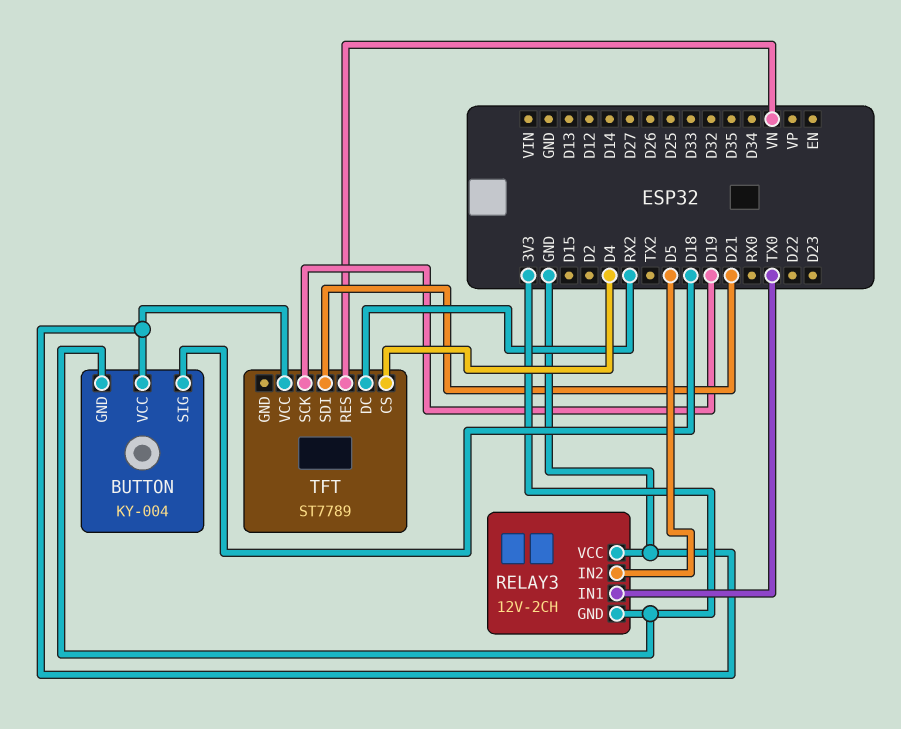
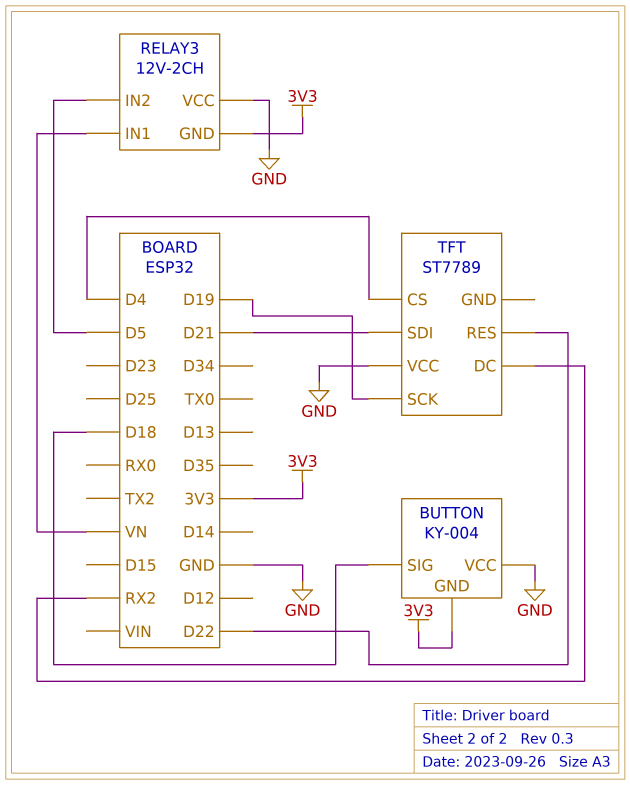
RELAY3 pin IN1: TX0 -> VN
TFT pin RES: VN -> D22

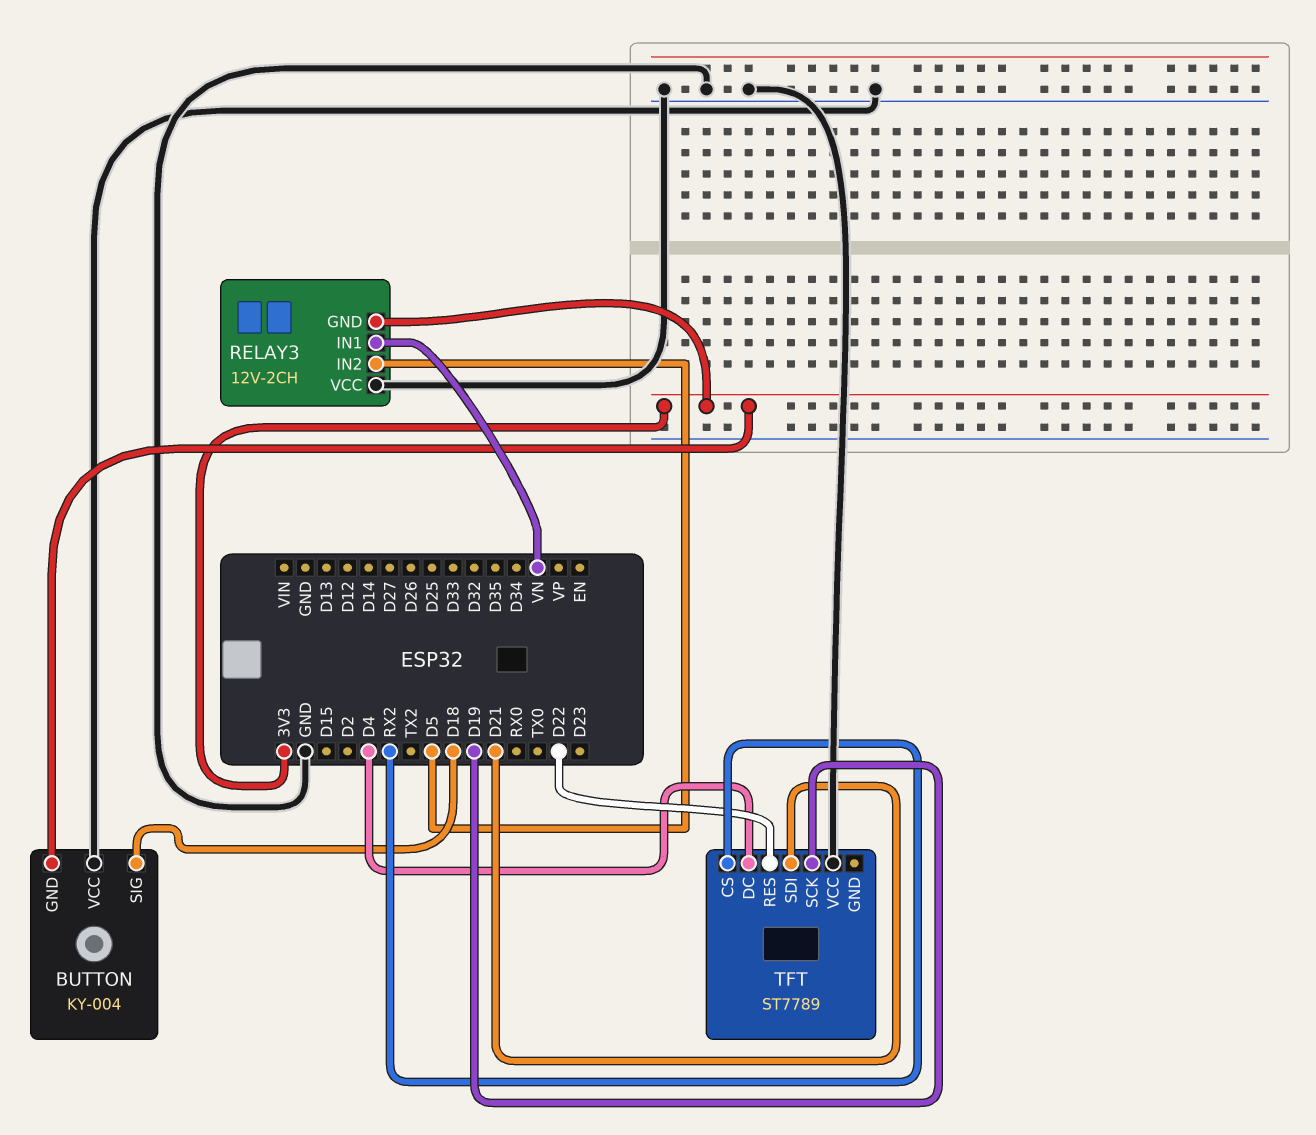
TFT pin CS: D4 -> RX2
TFT pin DC: RX2 -> D4

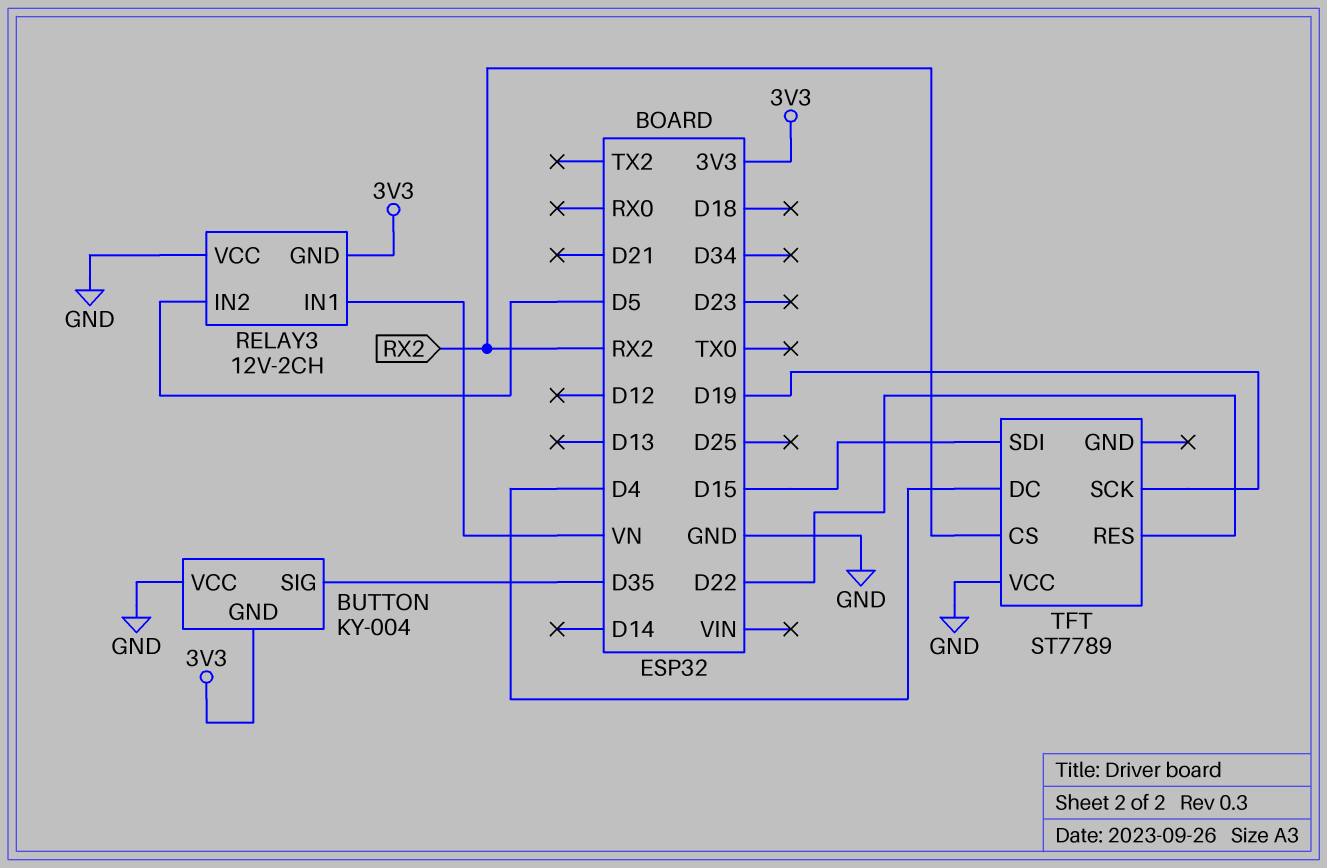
BUTTON pin SIG: D18 -> D35
TFT pin SDI: D21 -> D15

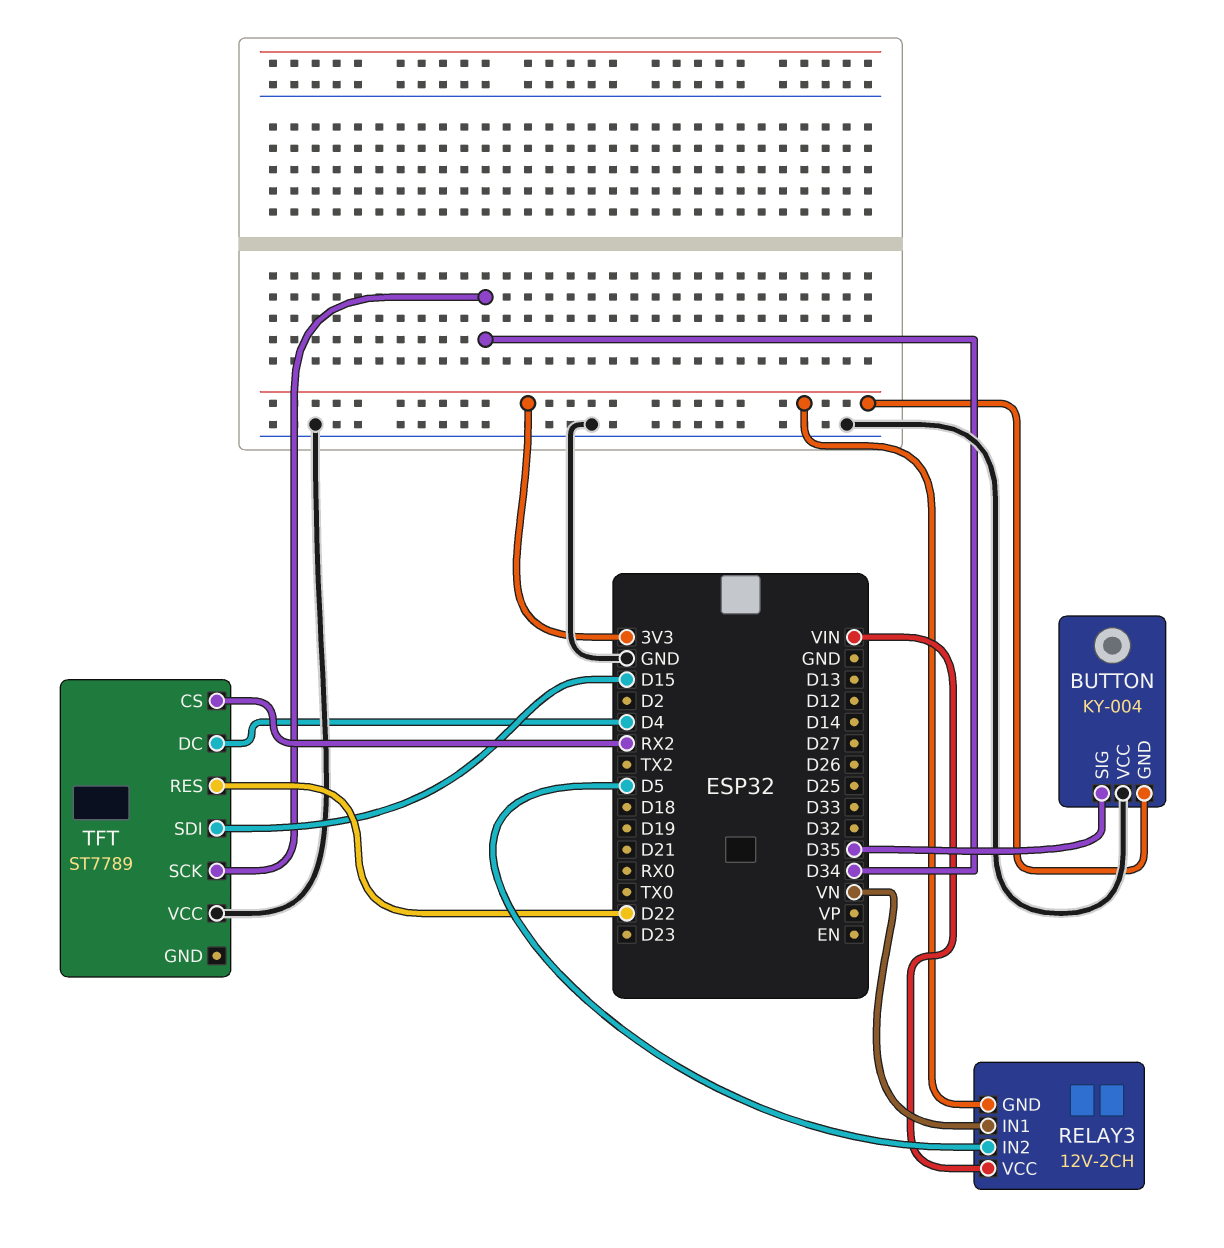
RELAY3 pin VCC: GND -> VIN
TFT pin SCK: D19 -> D34

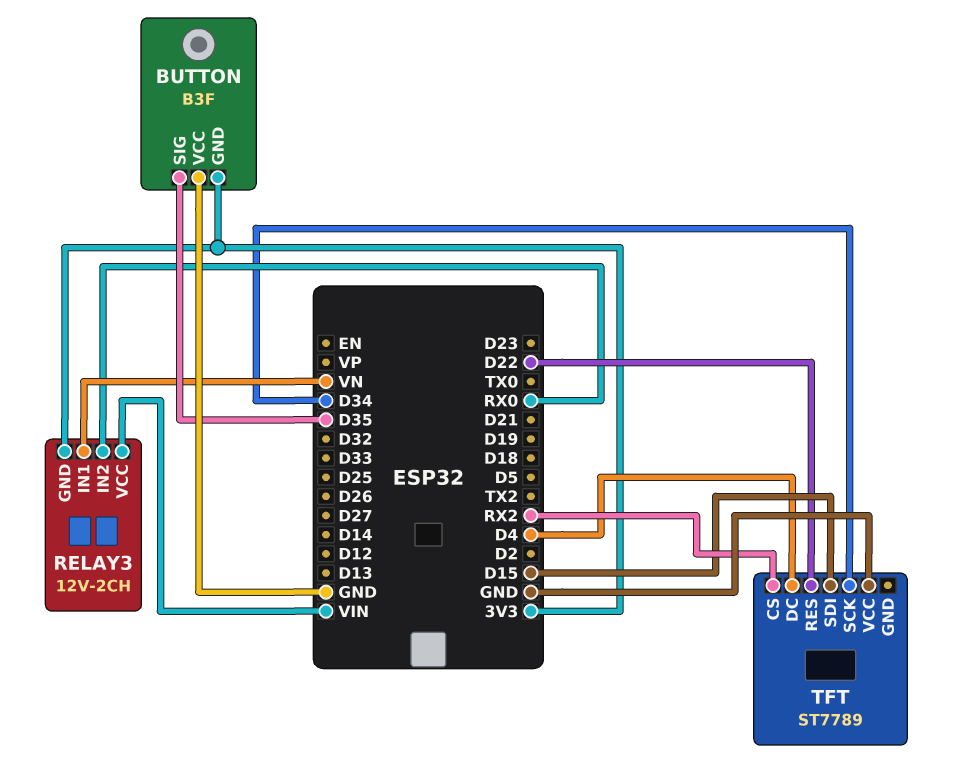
BUTTON: KY-004 -> B3F
RELAY3 pin IN2: D5 -> RX0

